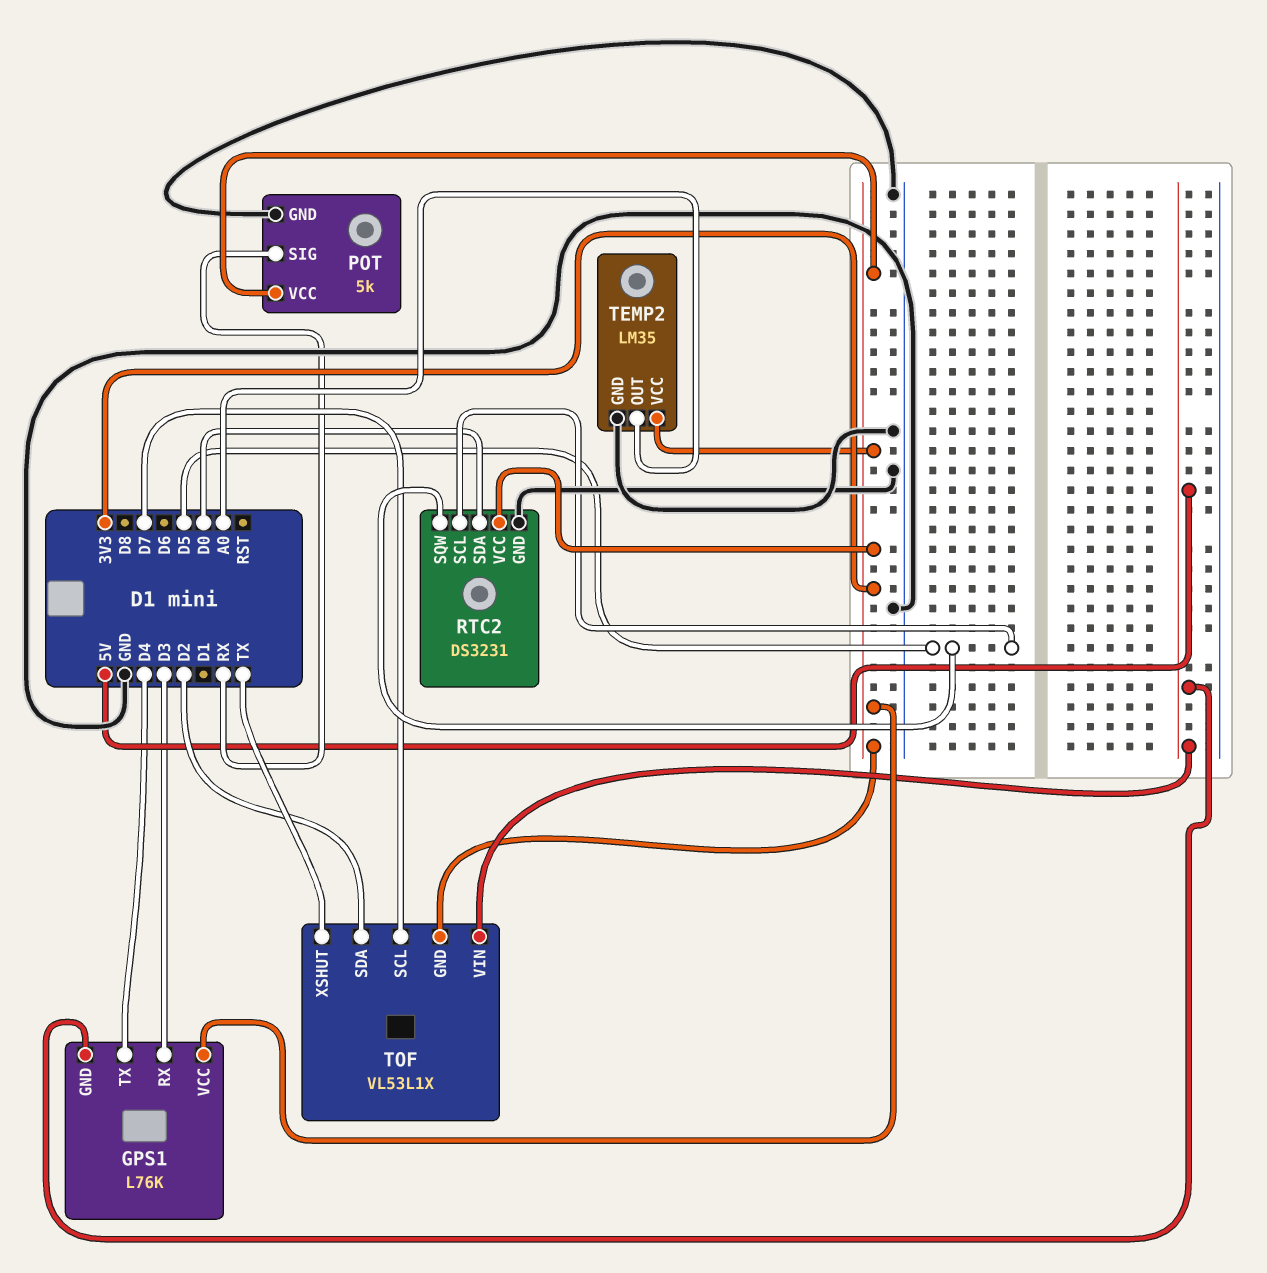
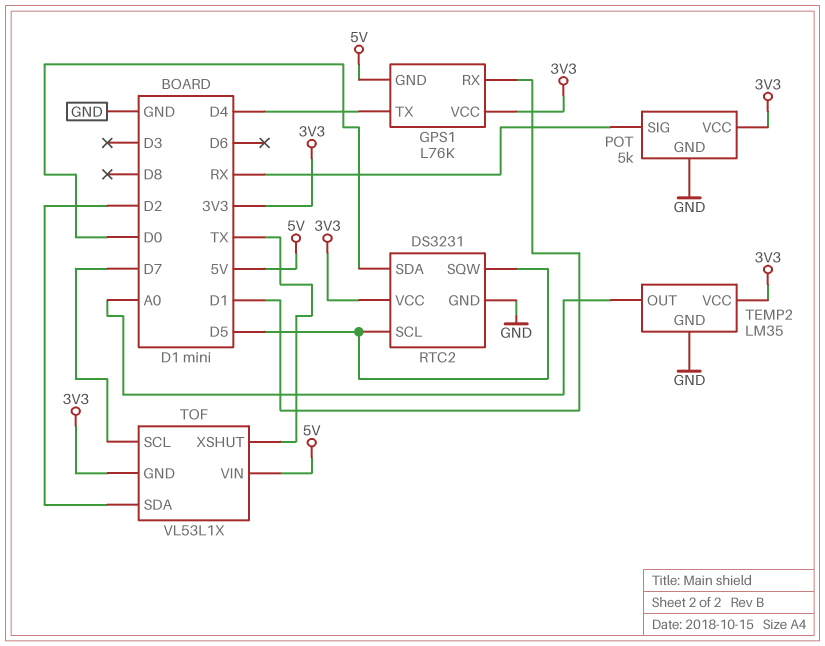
GPS1 pin RX: D3 -> D1

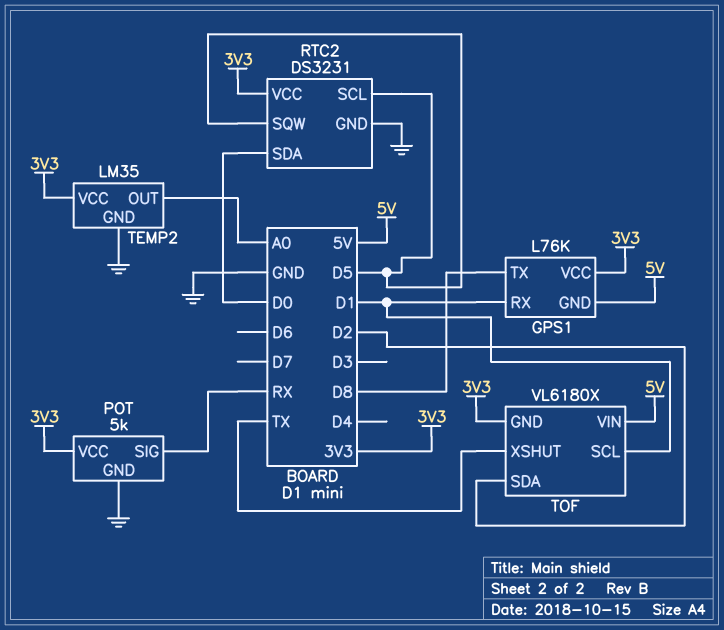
GPS1 pin TX: D4 -> D8
TOF: VL53L1X -> VL6180X
TOF pin SCL: D7 -> D1

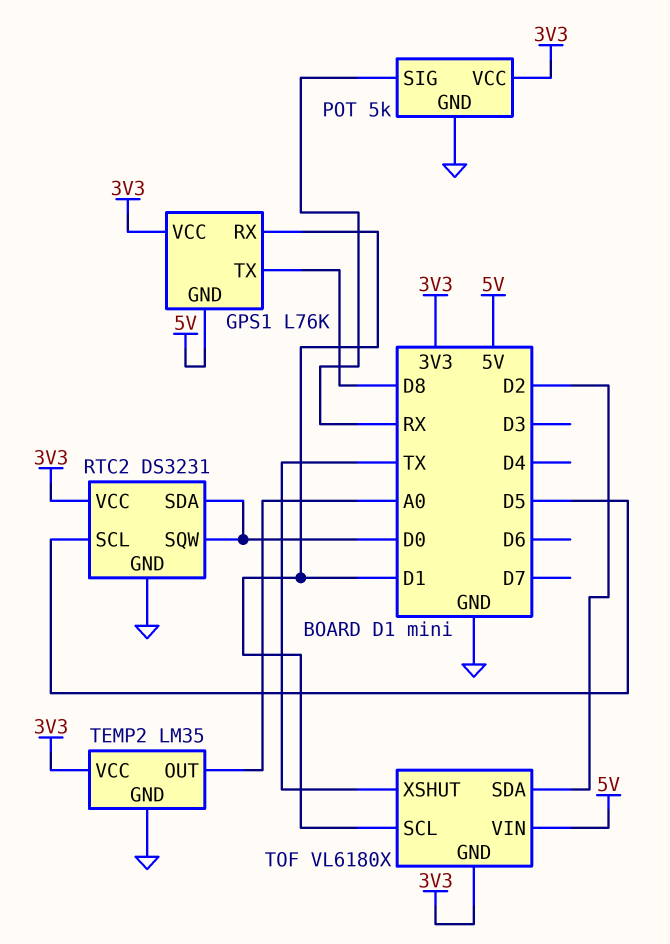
RTC2 pin SQW: D5 -> D0

